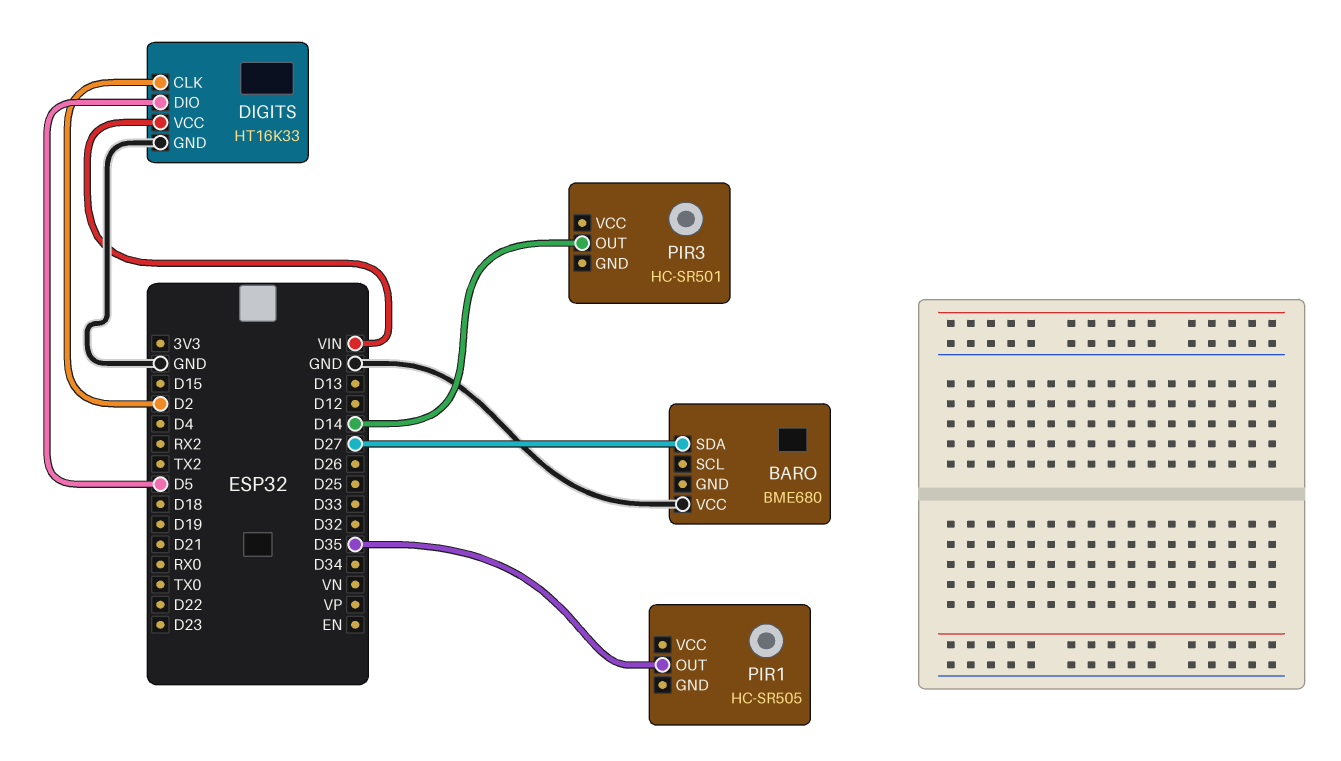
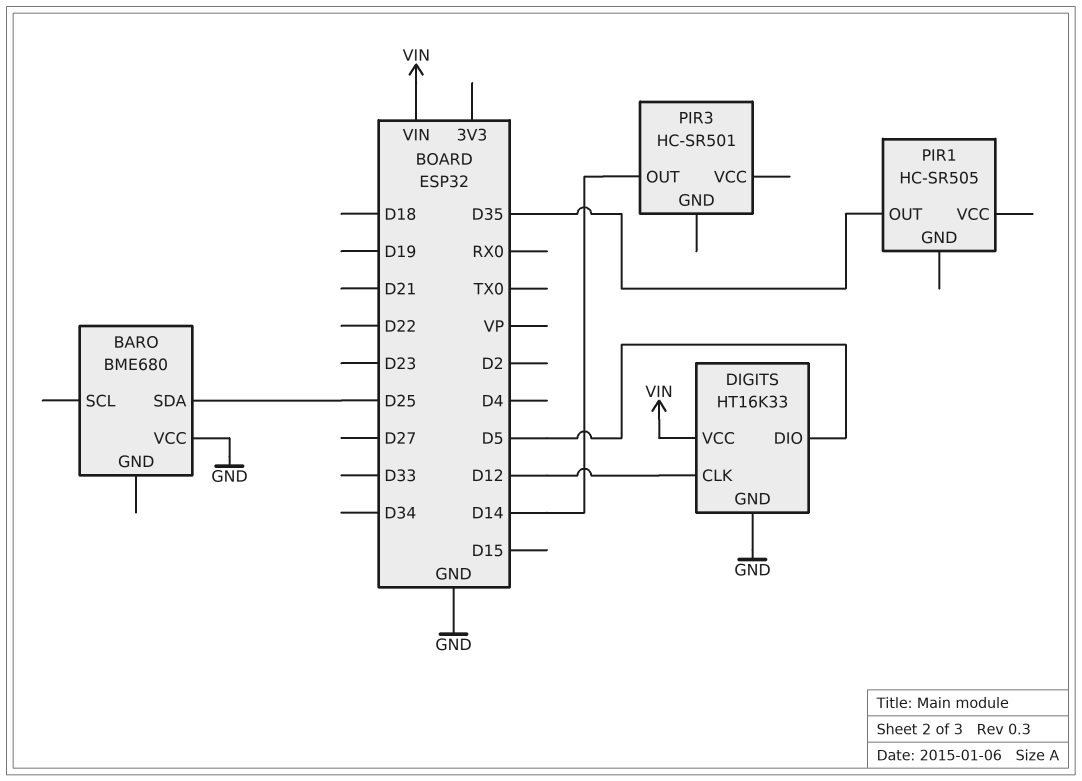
BARO pin SDA: D27 -> D25
DIGITS pin CLK: D2 -> D12

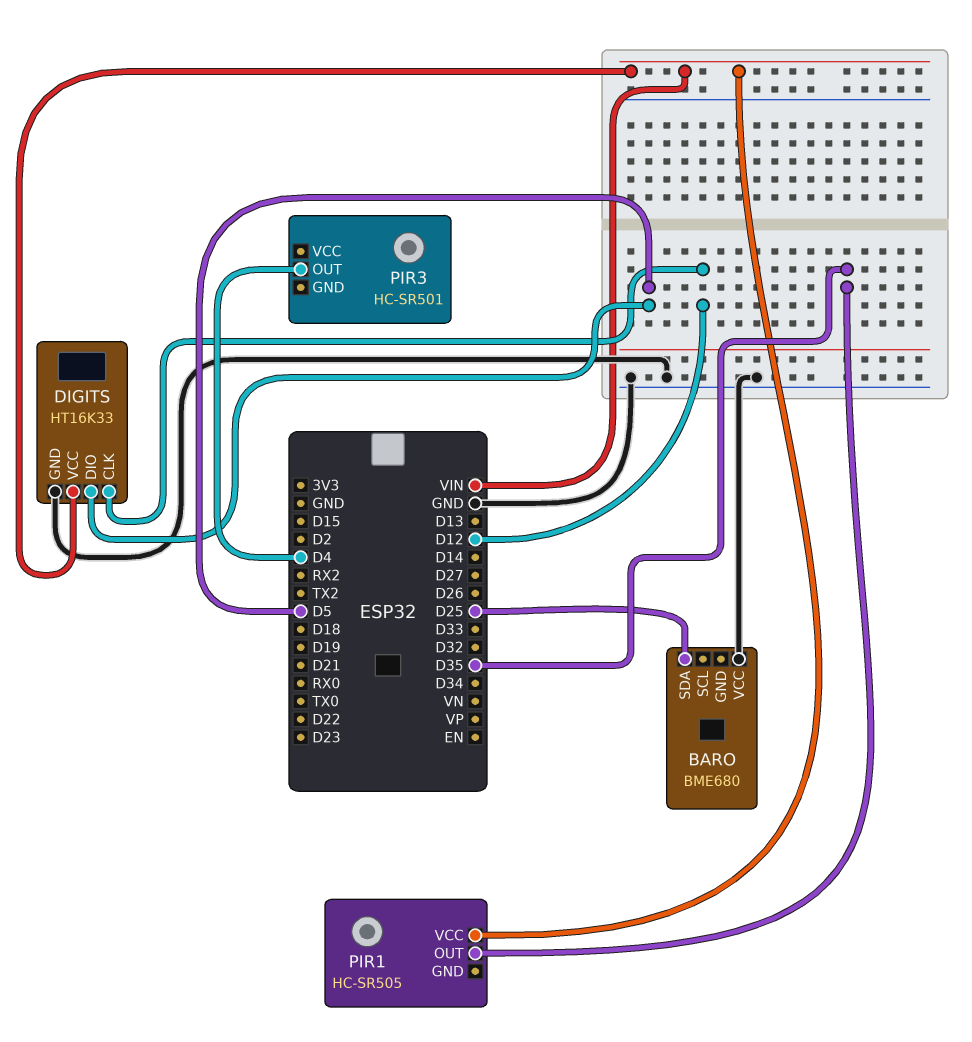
PIR1 pin VCC: none -> VIN
PIR3 pin OUT: D14 -> D4

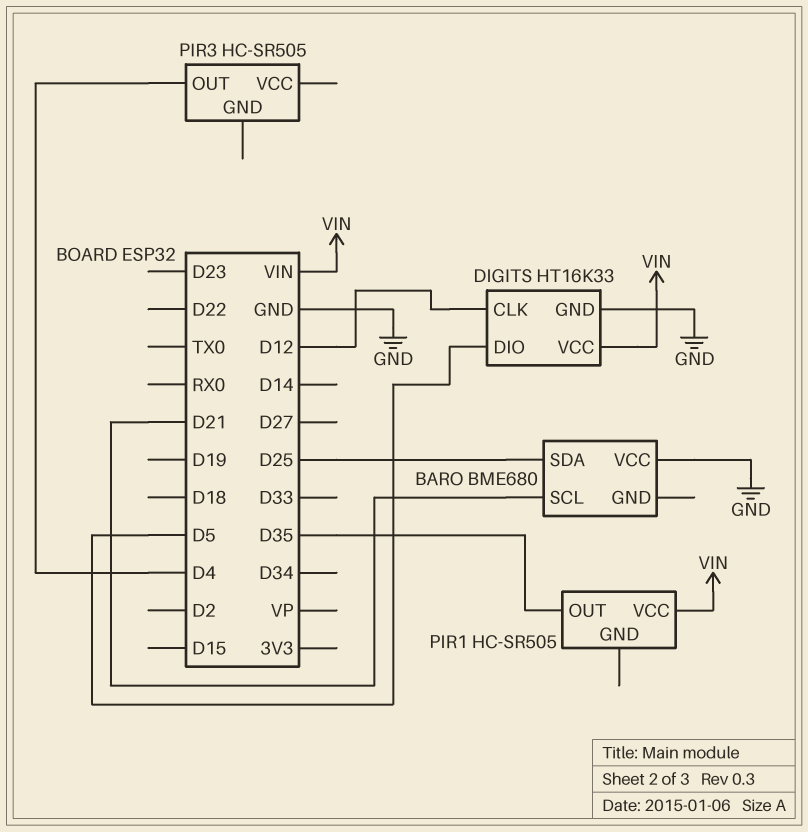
BARO pin SCL: none -> D21
PIR3: HC-SR501 -> HC-SR505

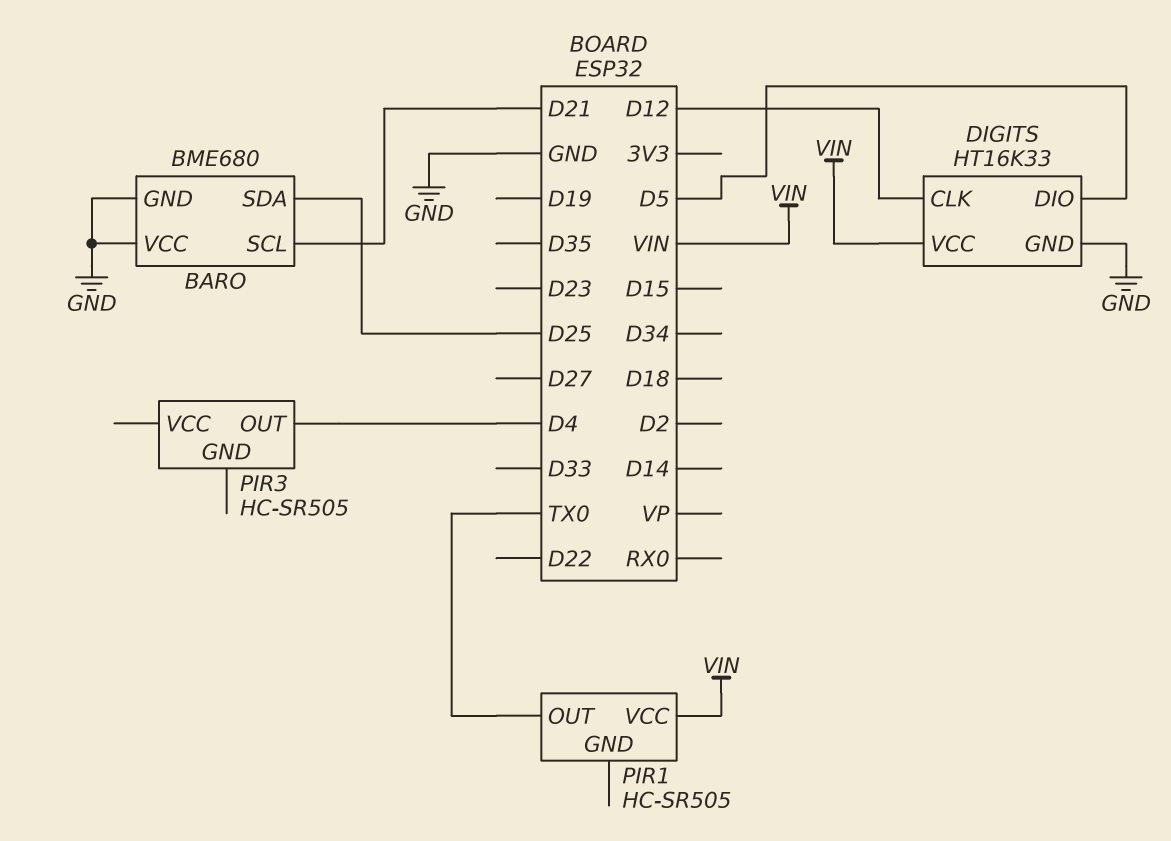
BARO pin GND: none -> GND
PIR1 pin OUT: D35 -> TX0

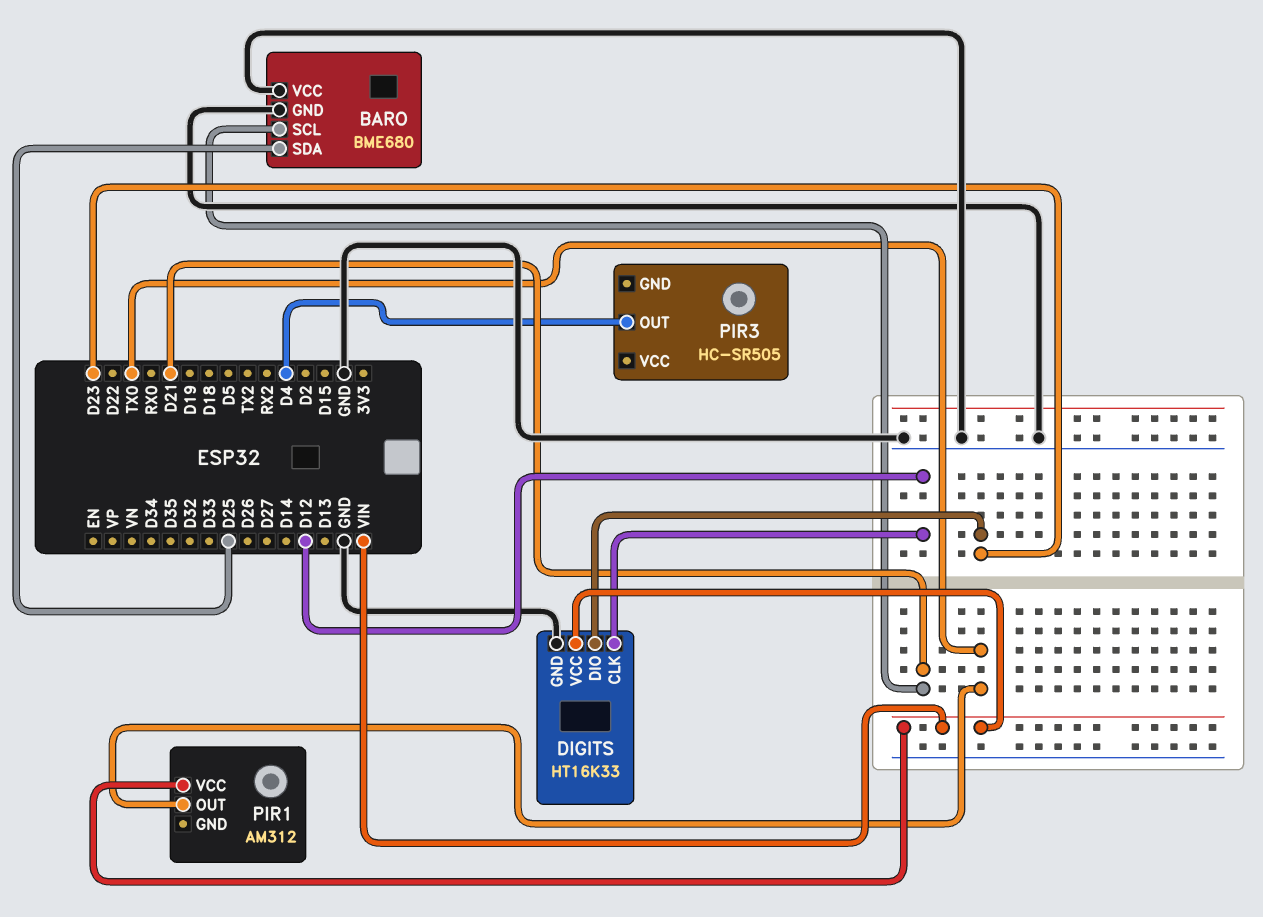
DIGITS pin DIO: D5 -> D23
PIR1: HC-SR505 -> AM312

